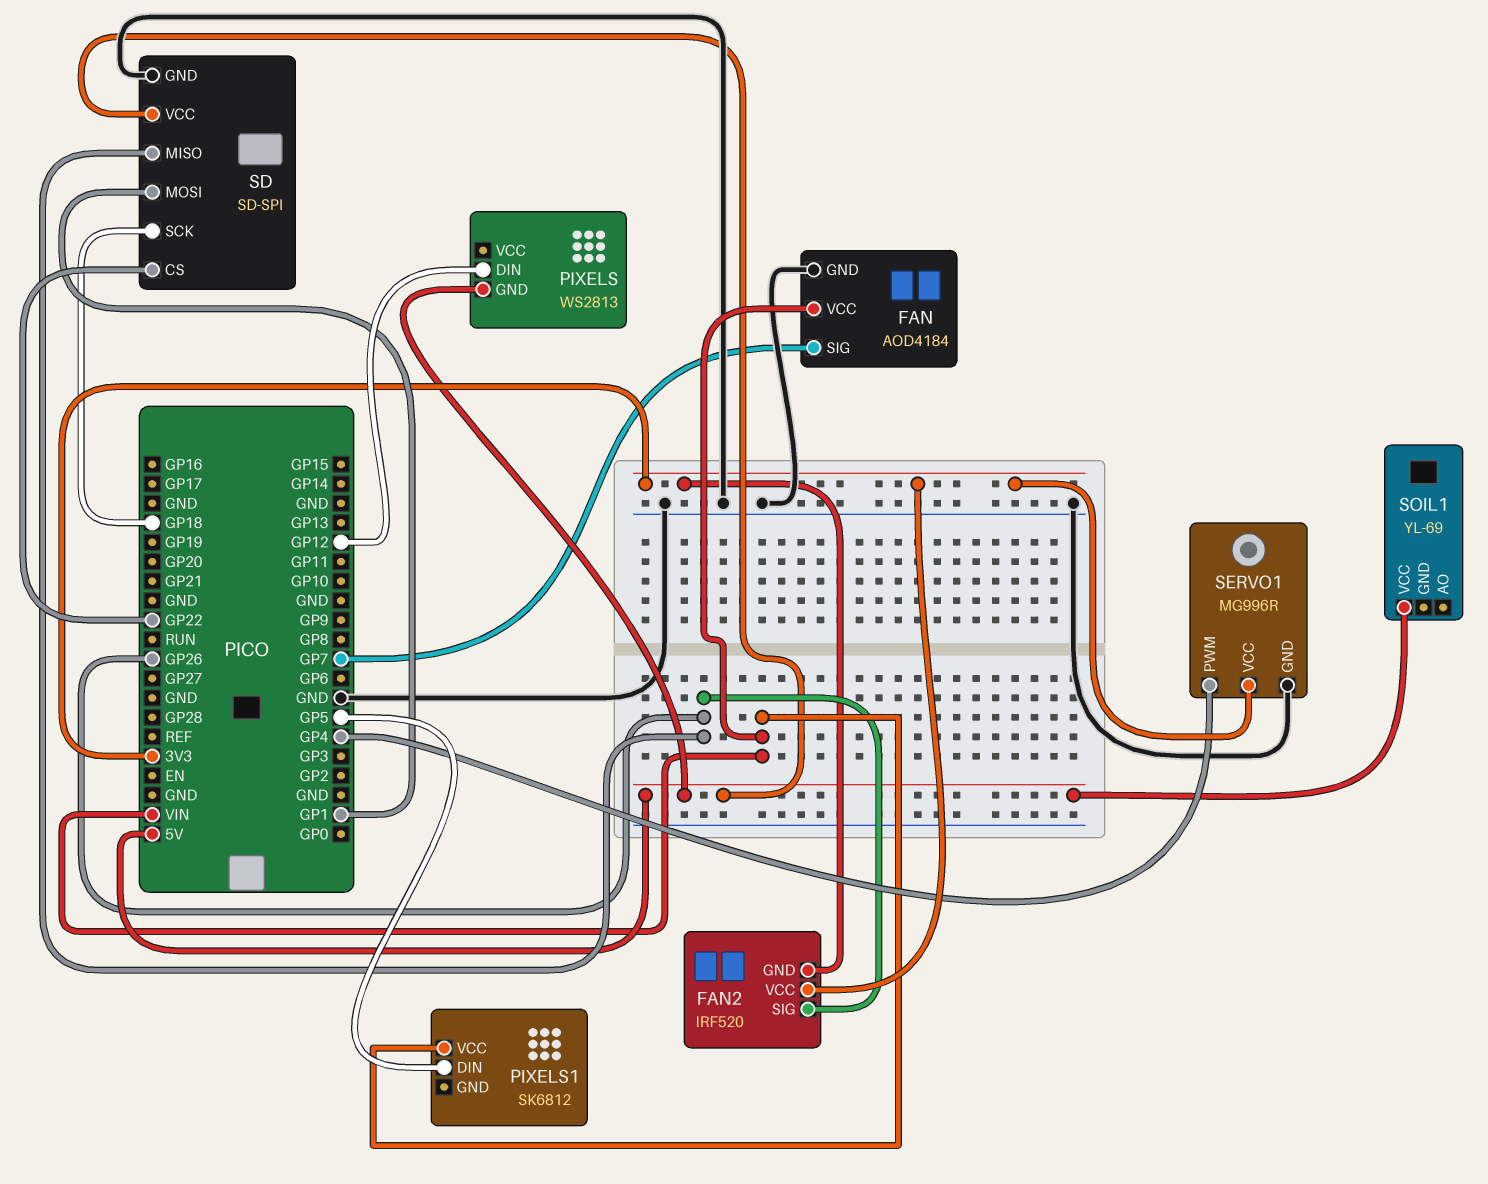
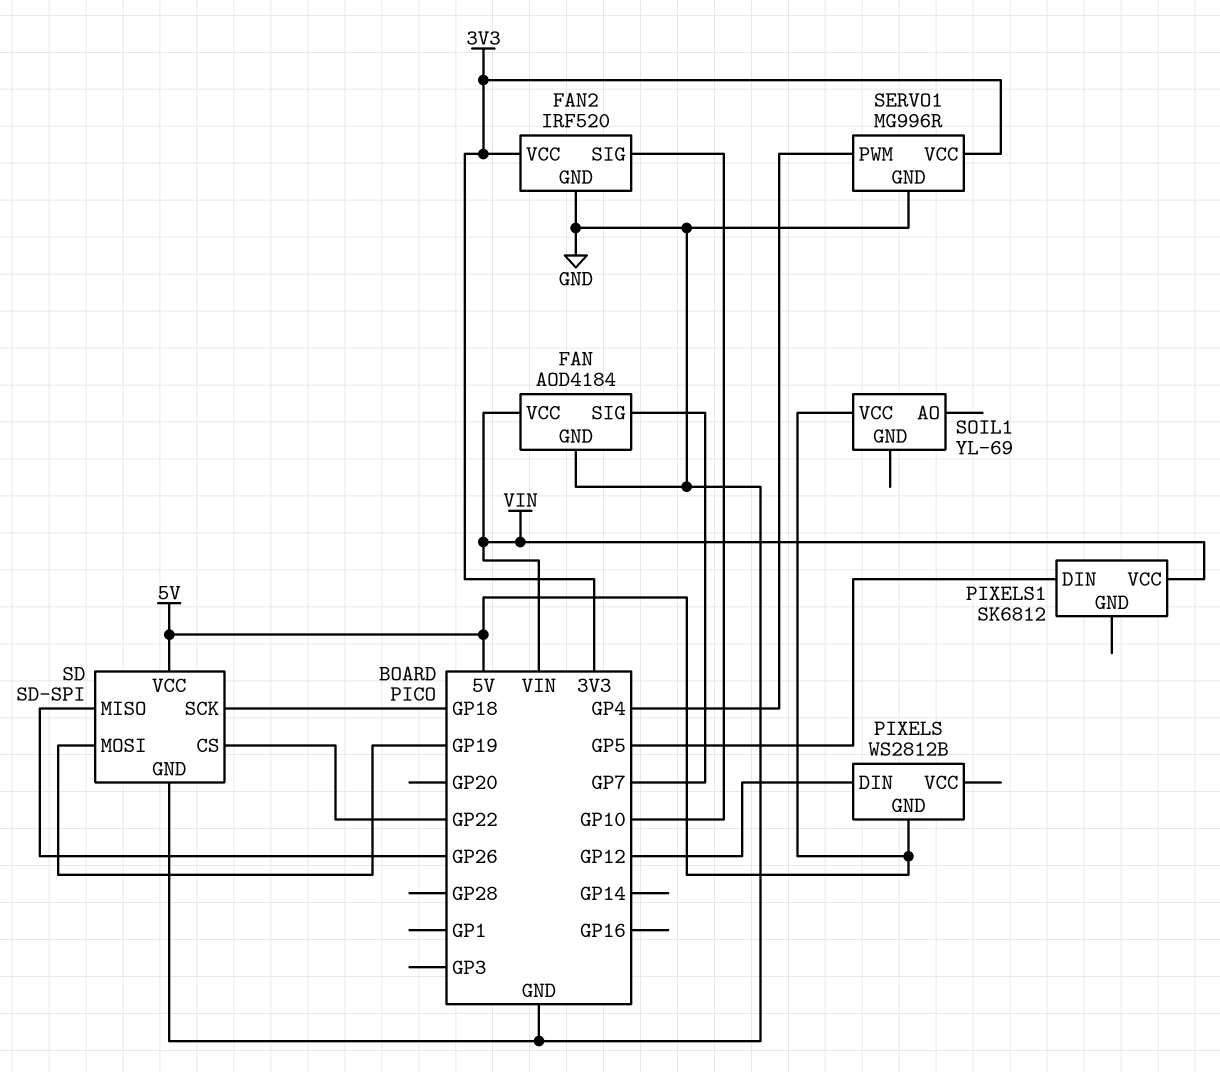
FAN2 pin GND: 3V3 -> GND
FAN2 pin SIG: GP26 -> GP10
PIXELS: WS2813 -> WS2812B
SD pin MOSI: GP1 -> GP19

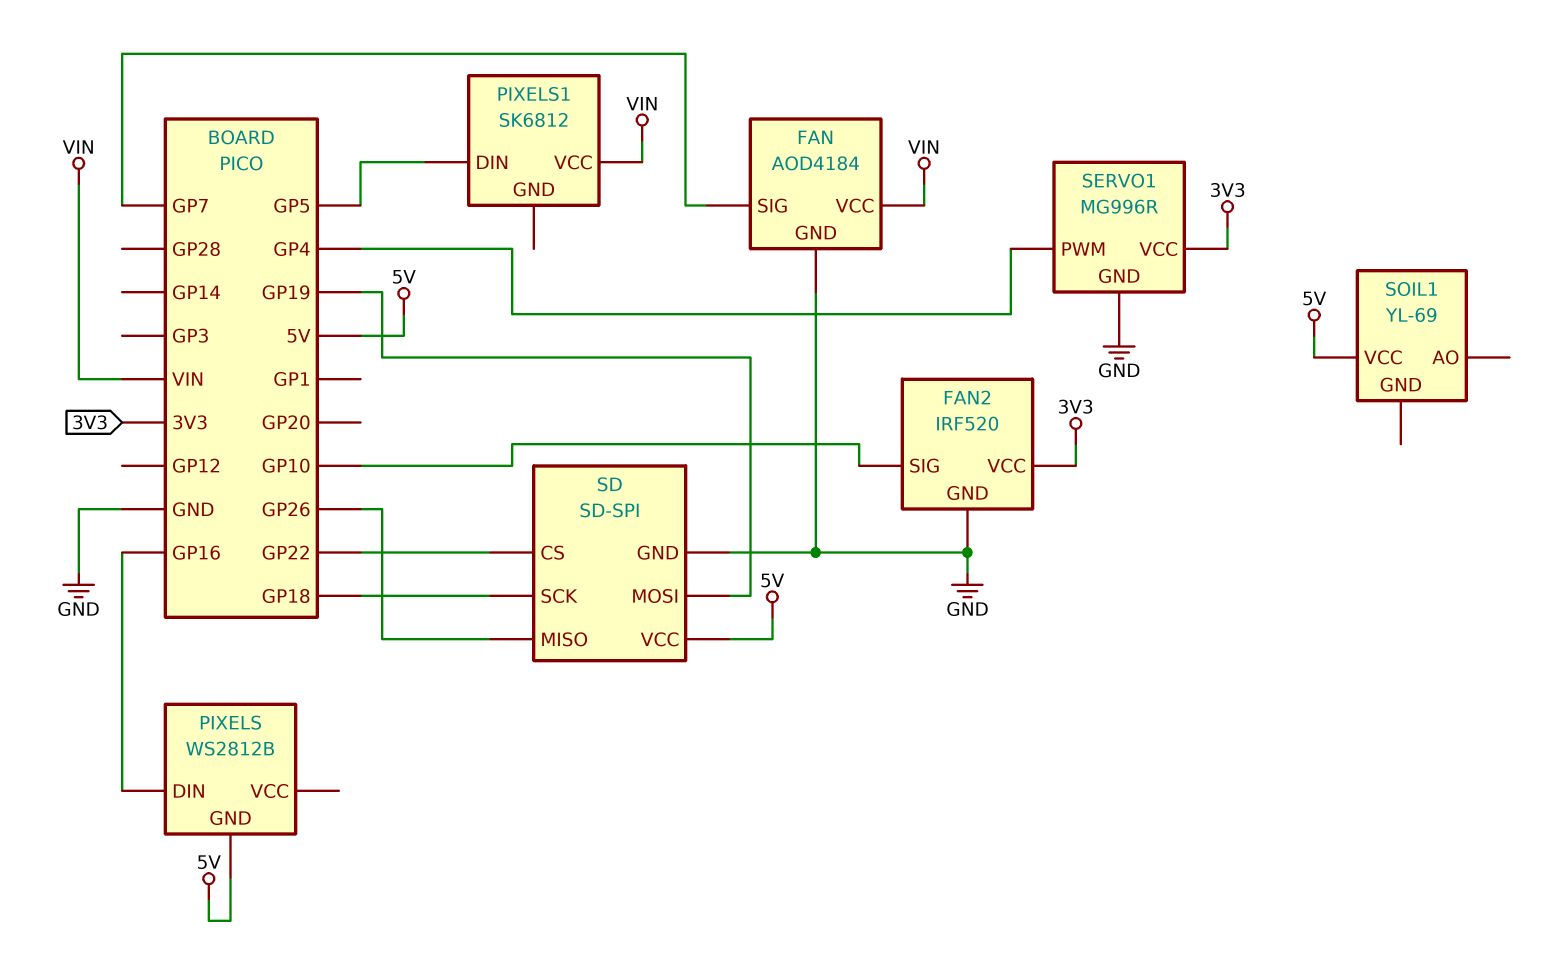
PIXELS pin DIN: GP12 -> GP16

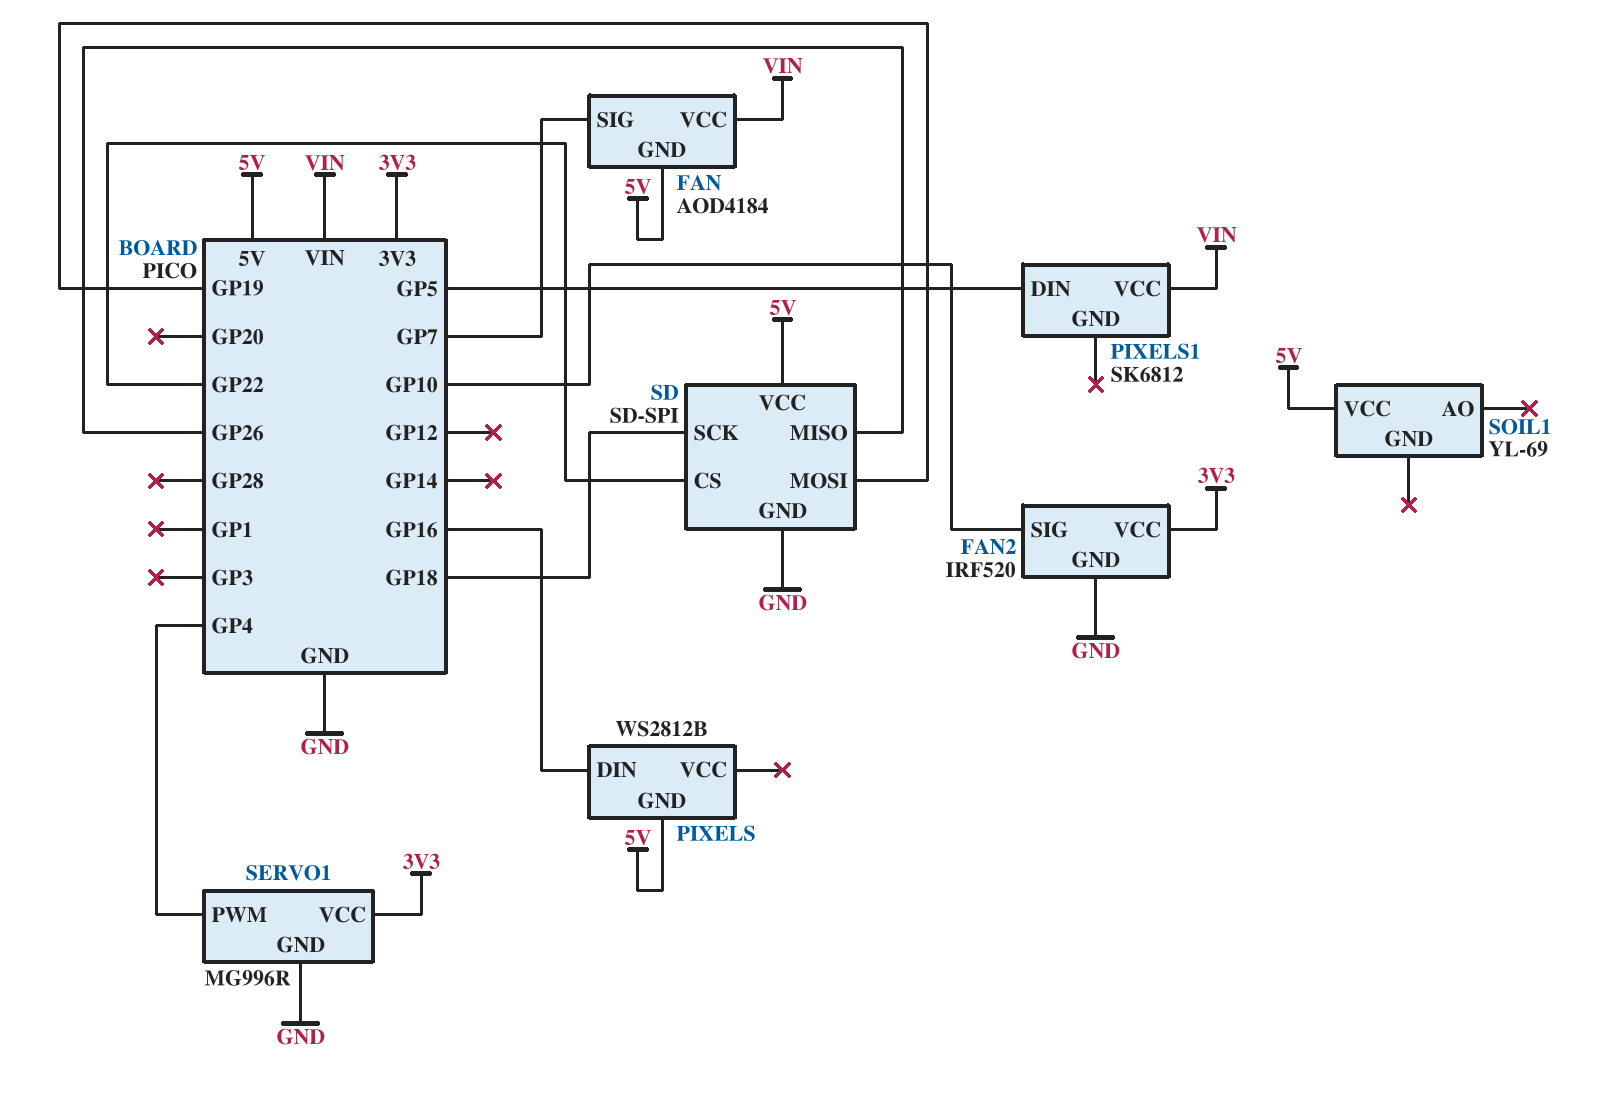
FAN pin GND: GND -> 5V

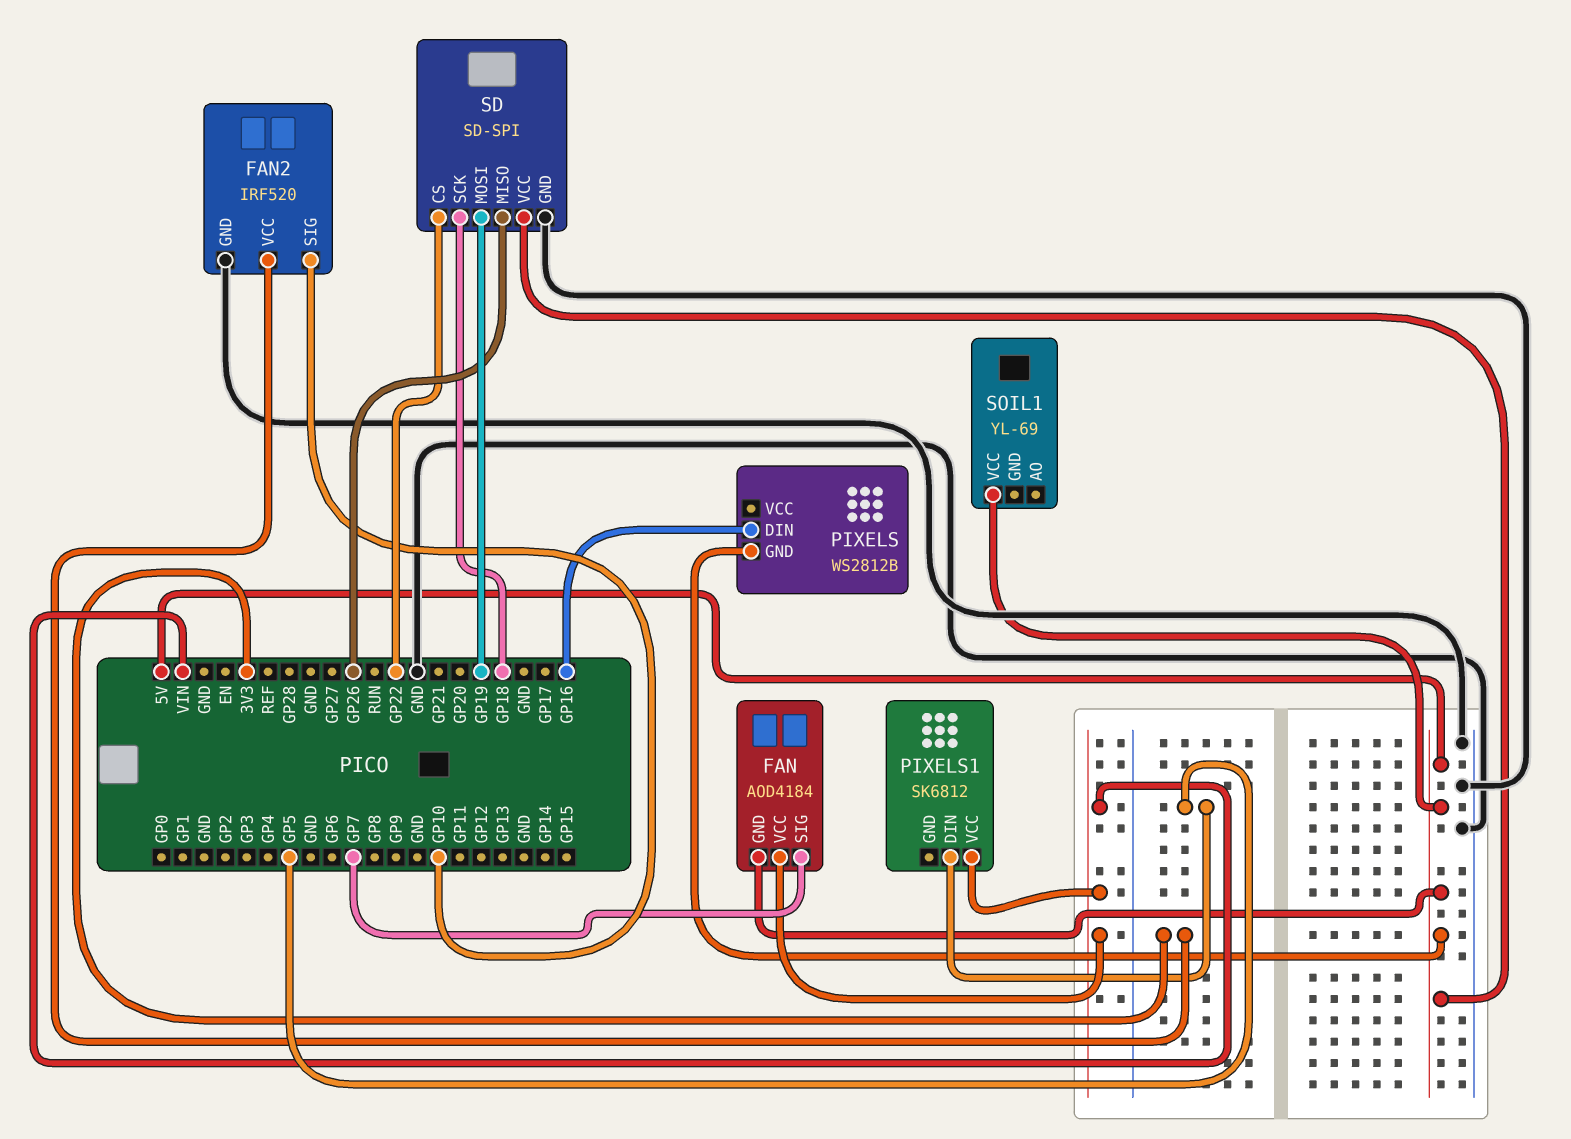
SERVO1: MG996R -> none
SERVO1 pin GND: GND -> none
SERVO1 pin PWM: GP4 -> none
SERVO1 pin VCC: 3V3 -> none

